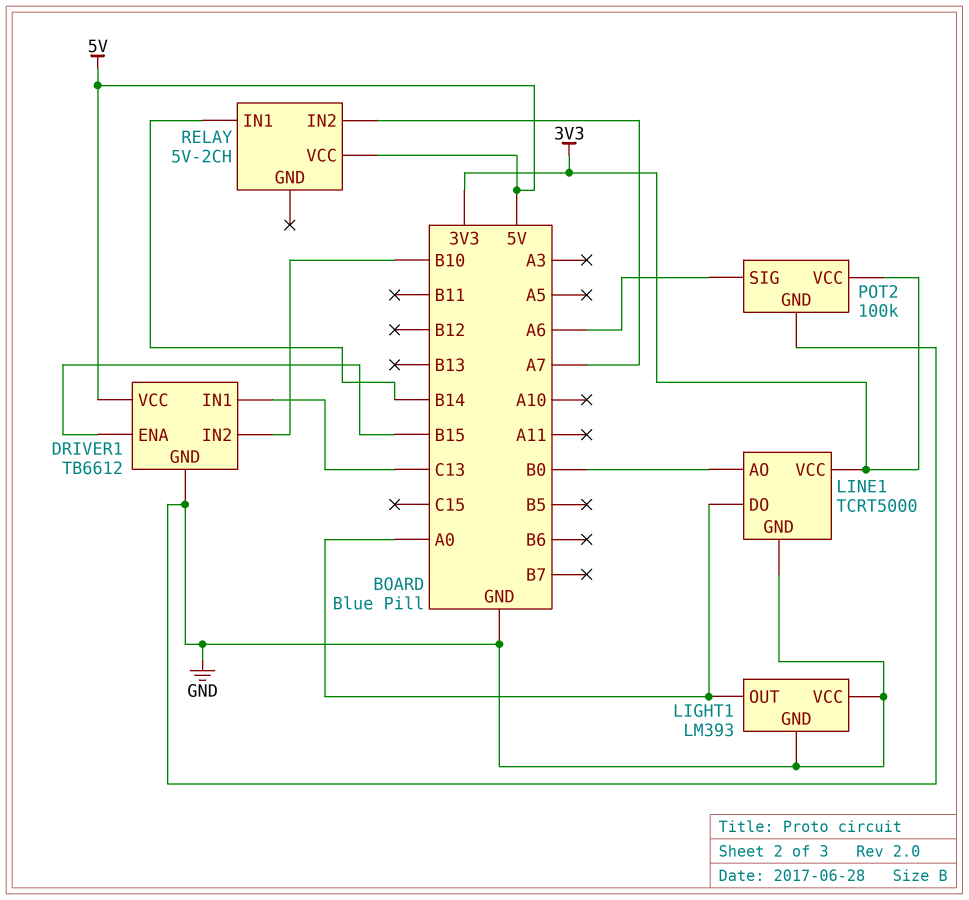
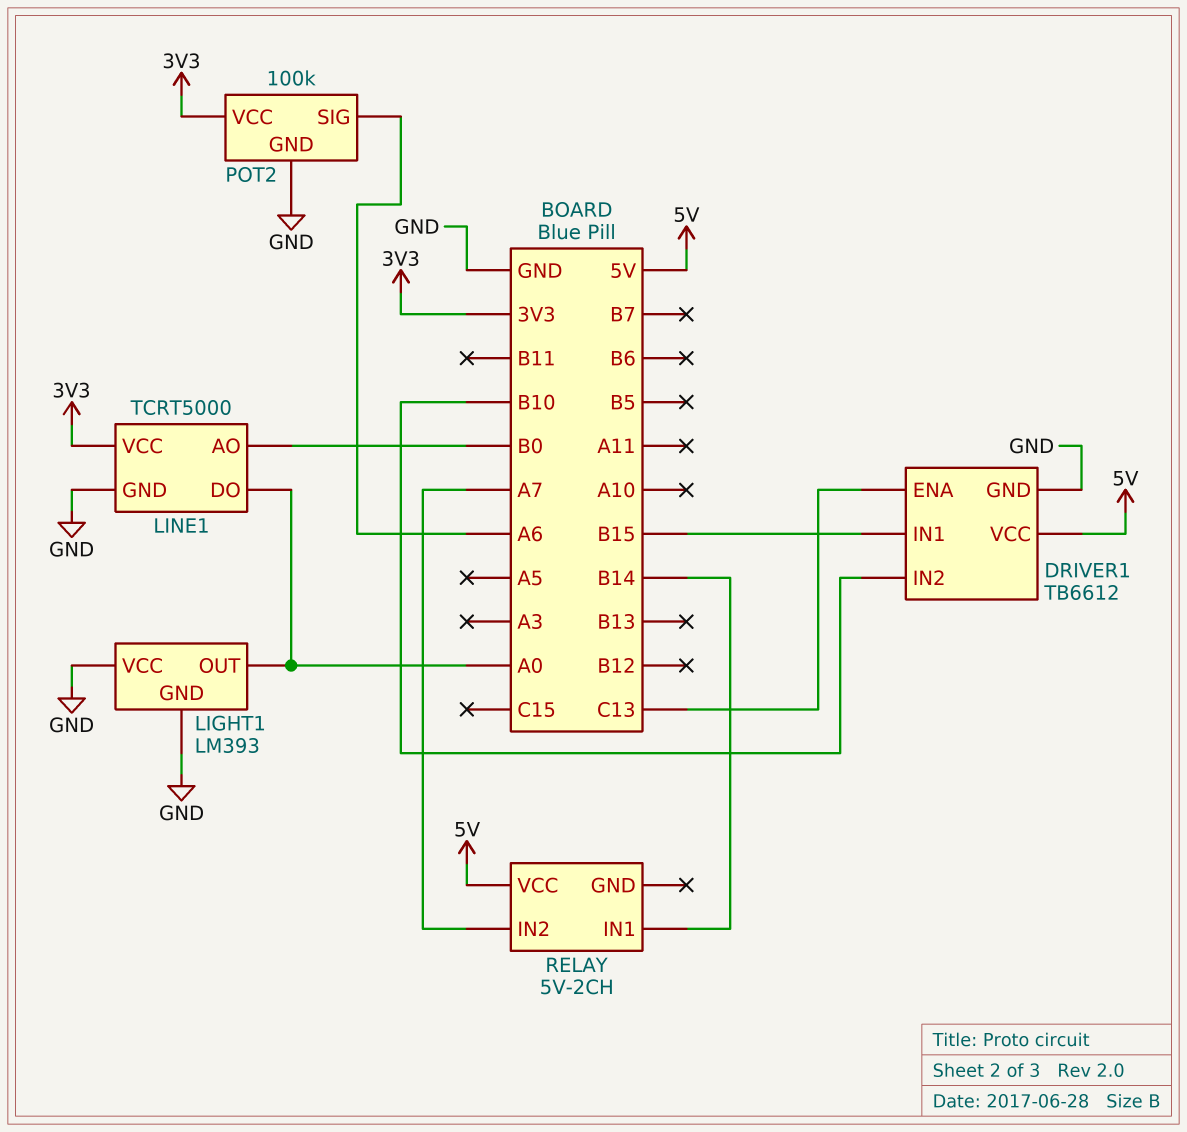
DRIVER1 pin ENA: B15 -> C13
DRIVER1 pin IN1: C13 -> B15

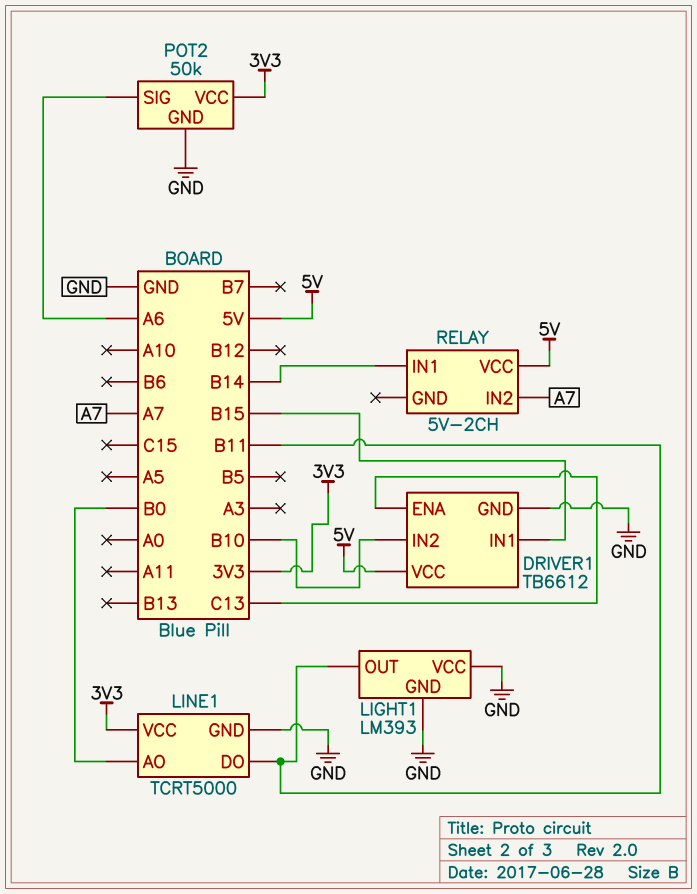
LIGHT1 pin OUT: A0 -> B11
LINE1 pin DO: A0 -> B11
POT2: 100k -> 50k

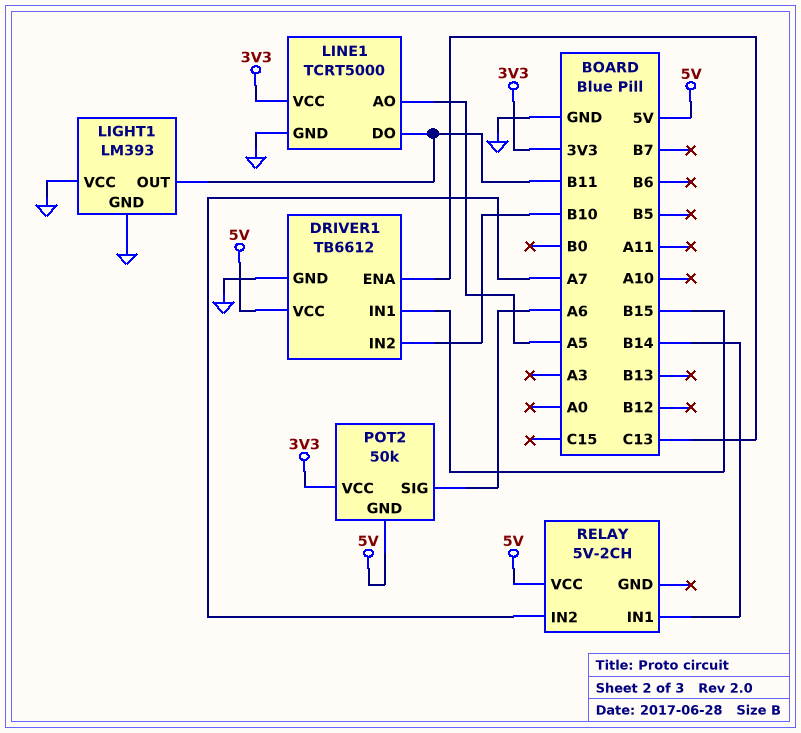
LINE1 pin AO: B0 -> A5
POT2 pin GND: GND -> 5V

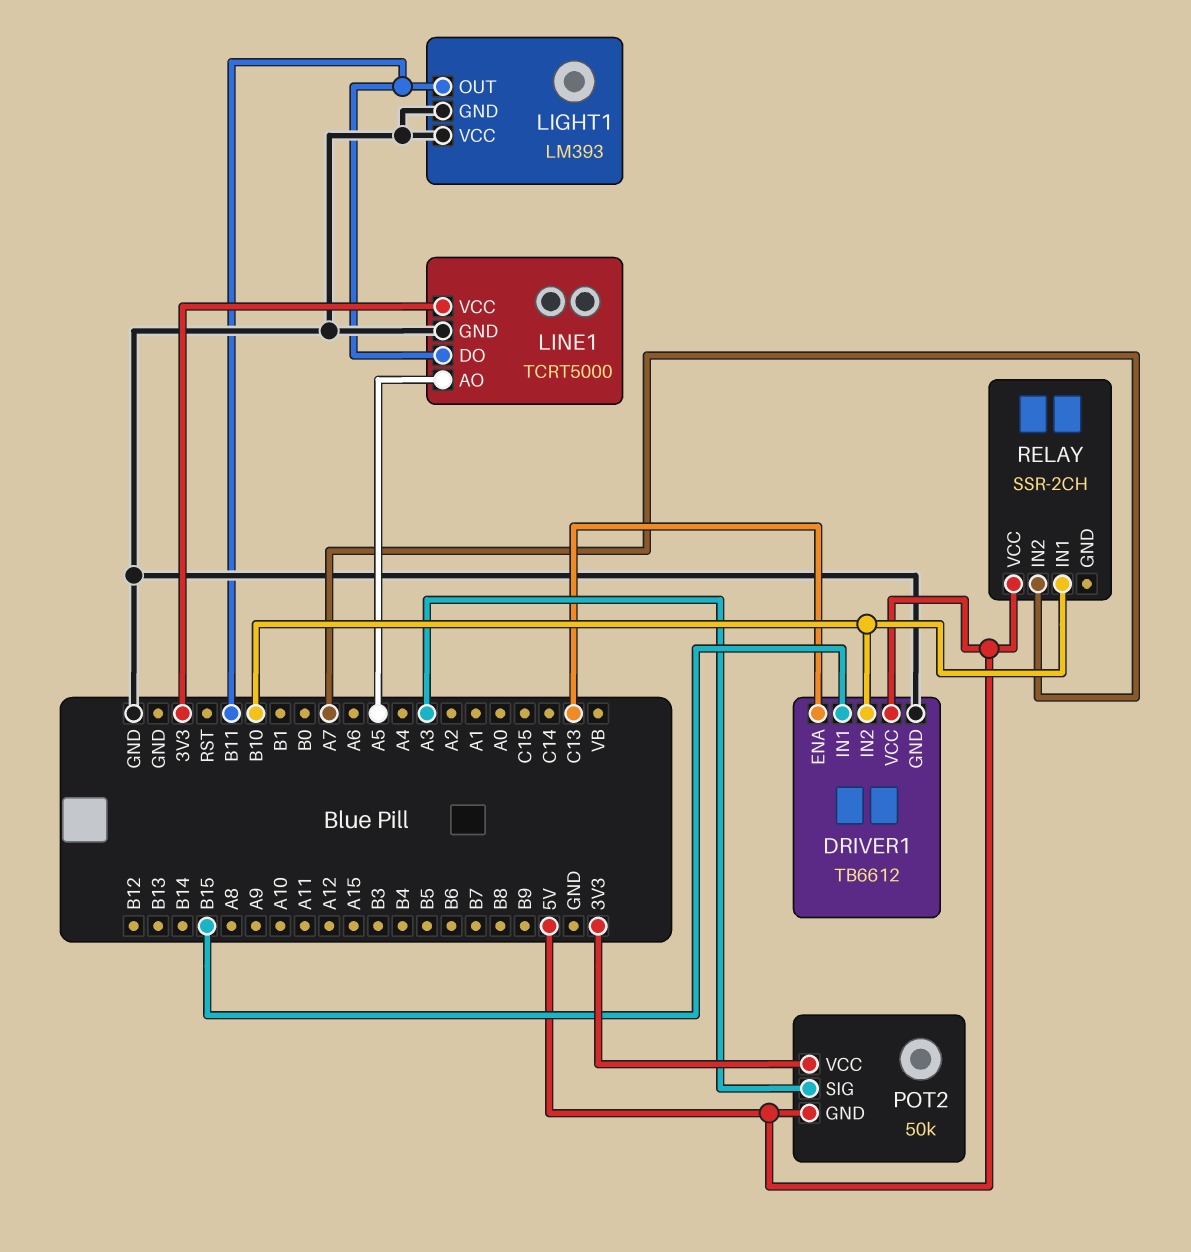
POT2 pin SIG: A6 -> A3
RELAY: 5V-2CH -> SSR-2CH
RELAY pin IN1: B14 -> B10

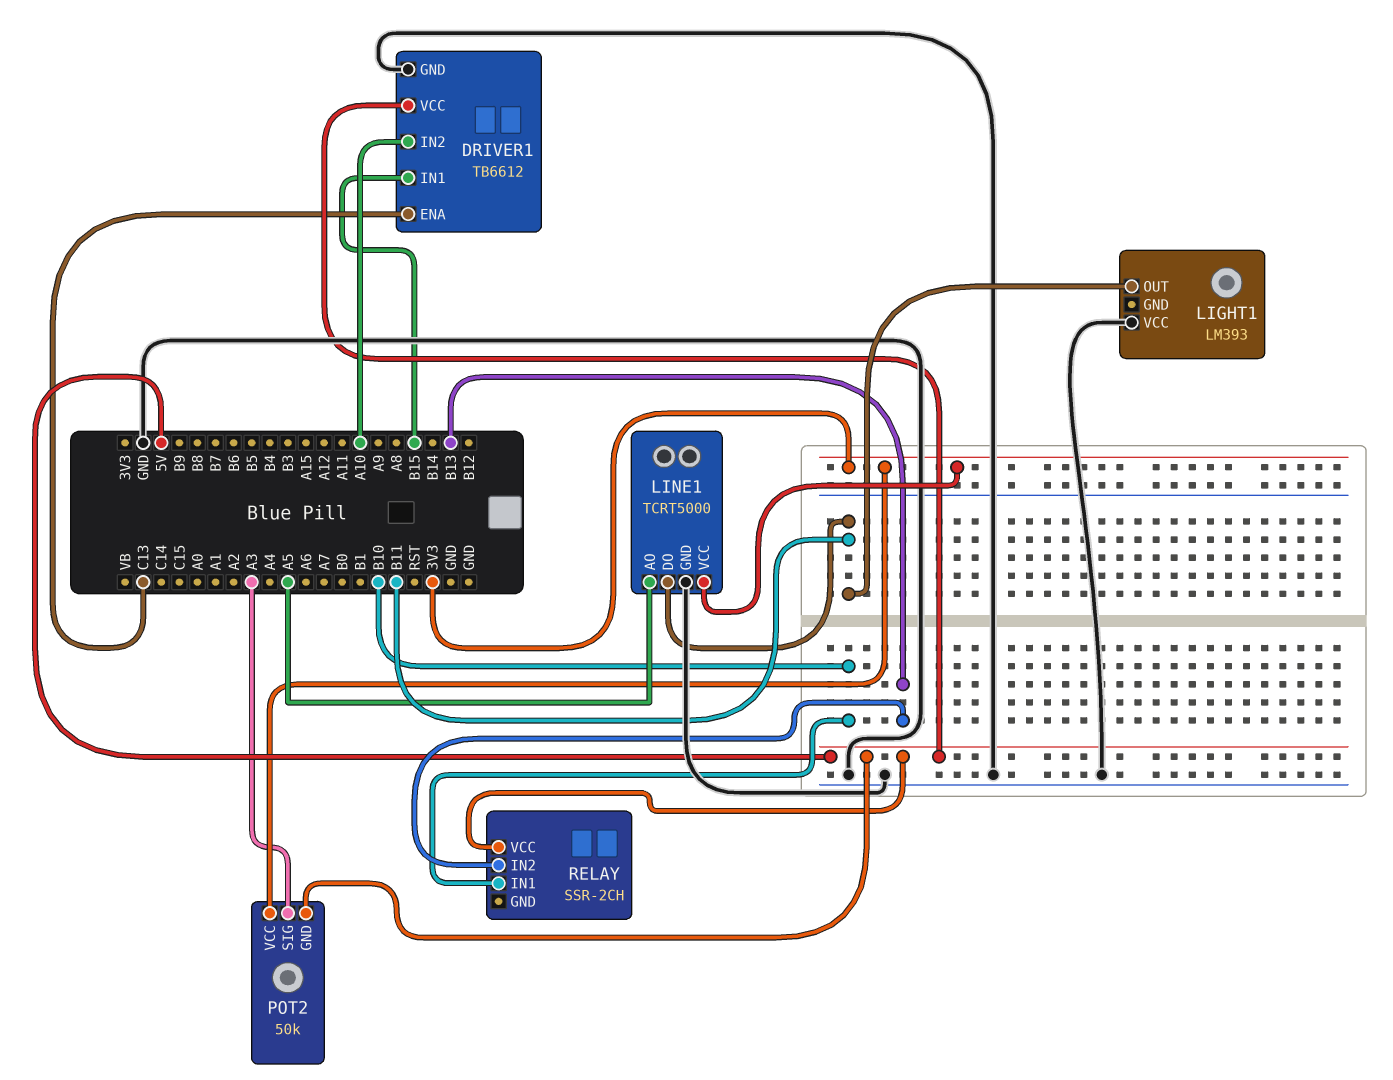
DRIVER1 pin IN2: B10 -> A10
LIGHT1 pin GND: GND -> none
RELAY pin IN2: A7 -> B13

